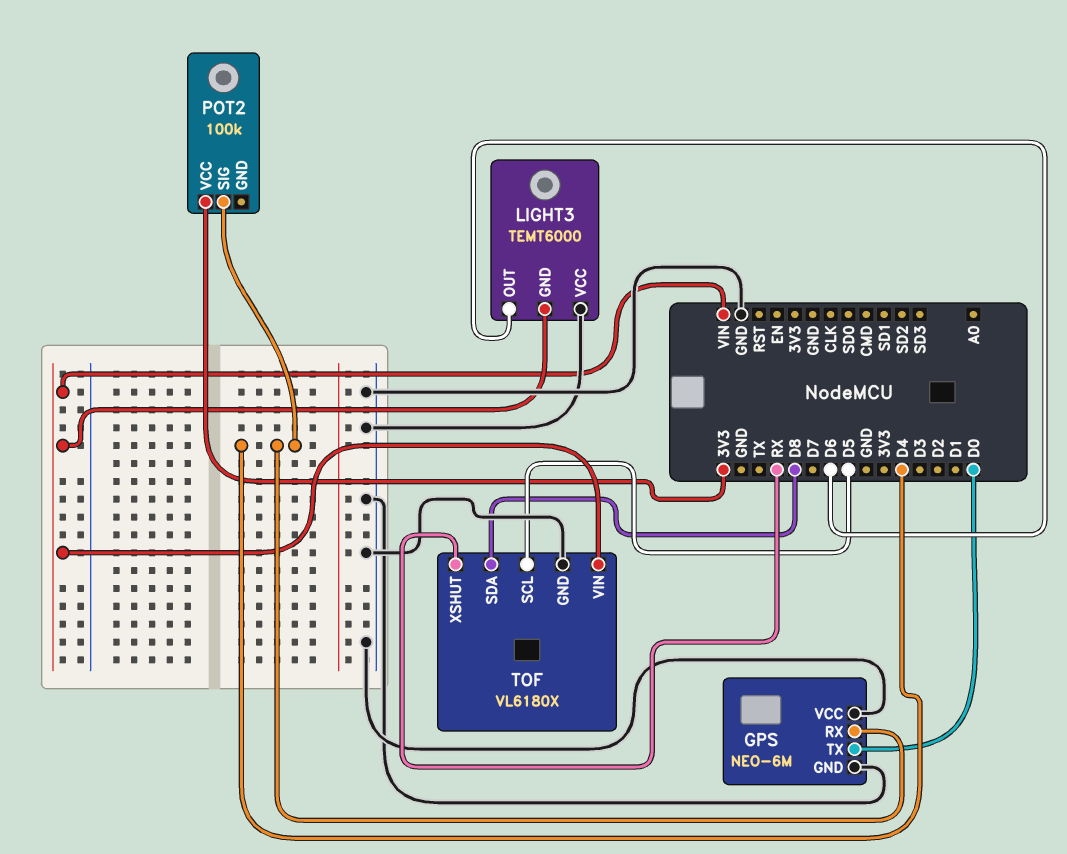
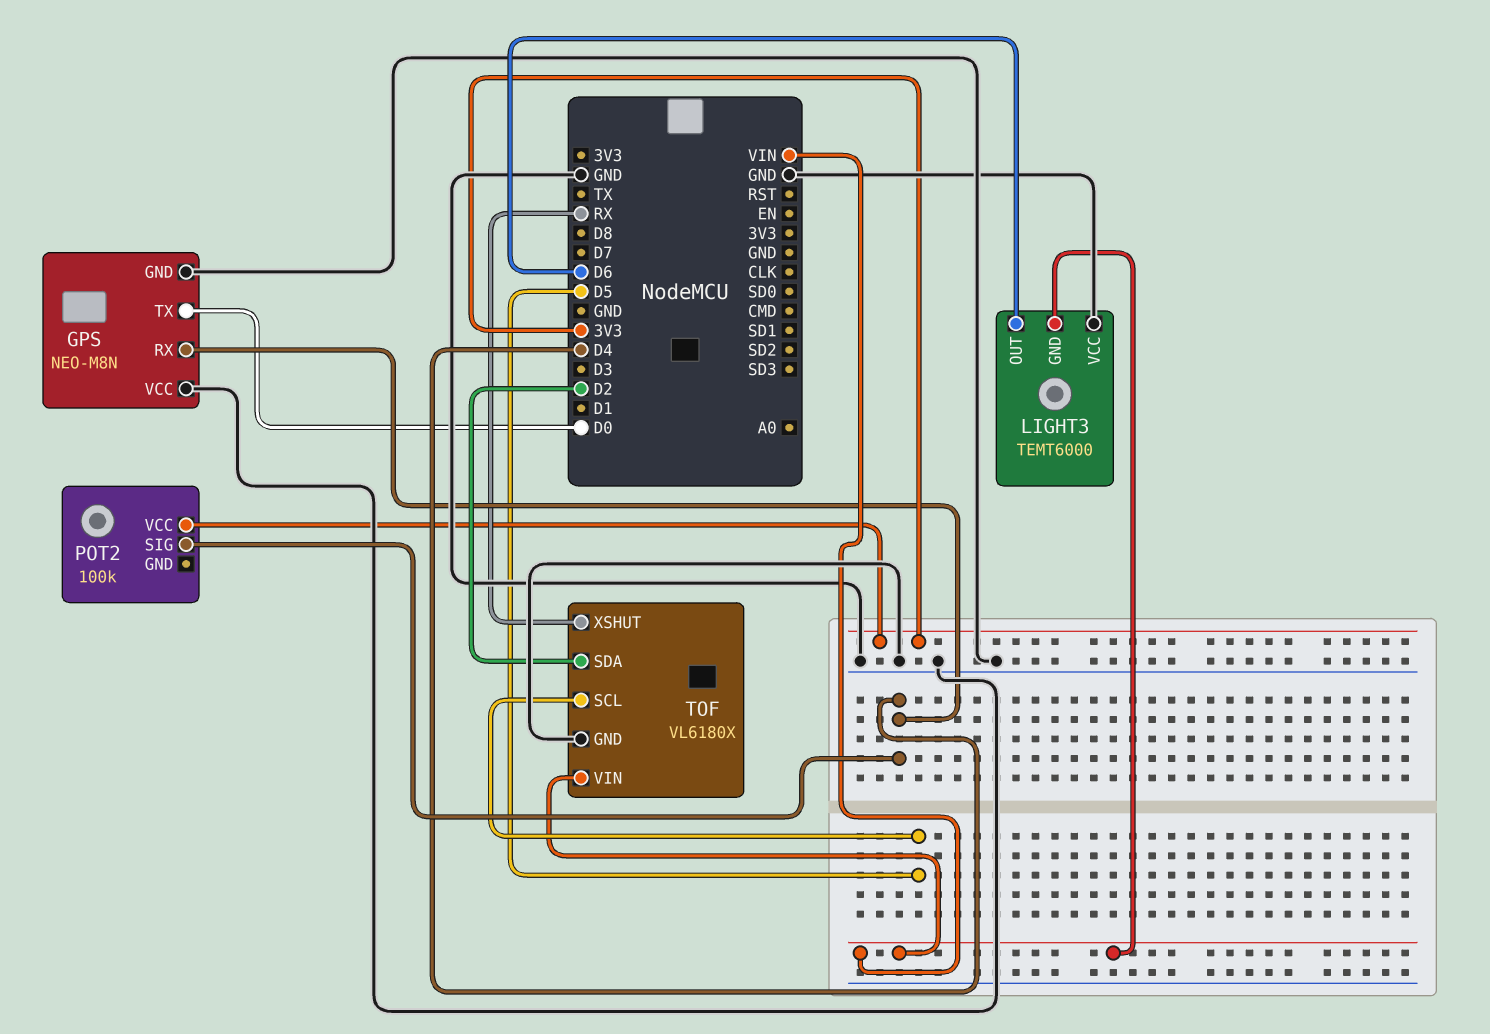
GPS: NEO-6M -> NEO-M8N
TOF pin SDA: D8 -> D2

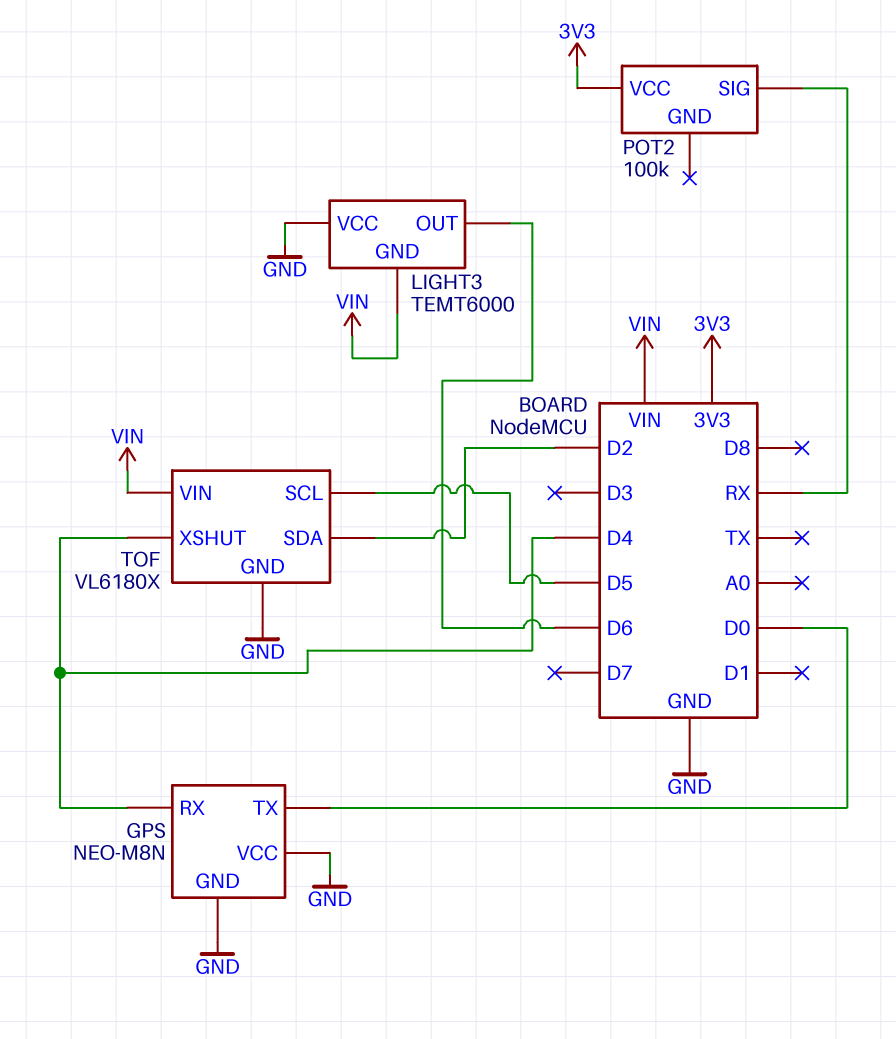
POT2 pin SIG: D4 -> RX
TOF pin XSHUT: RX -> D4

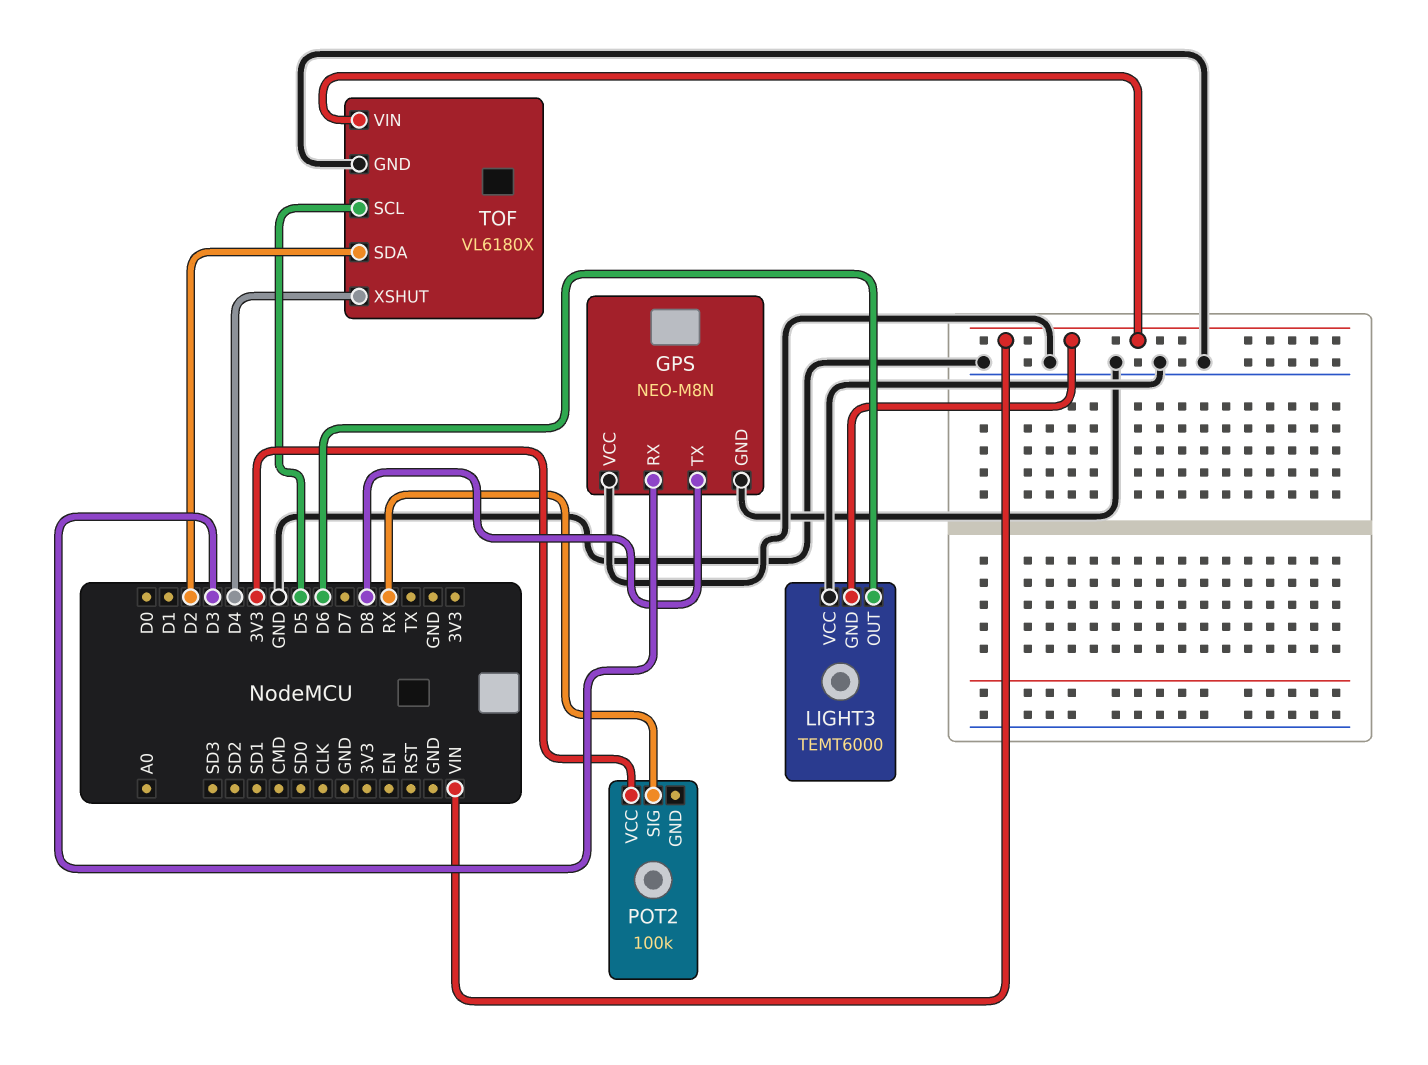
GPS pin RX: D4 -> D3
GPS pin TX: D0 -> D8

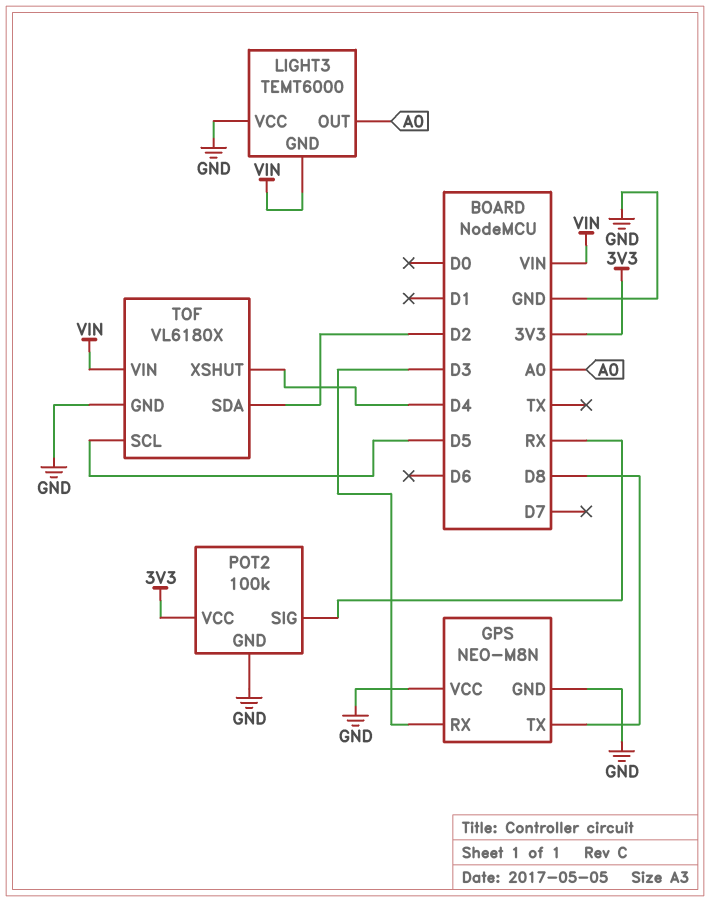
LIGHT3 pin OUT: D6 -> A0
POT2 pin GND: none -> GND

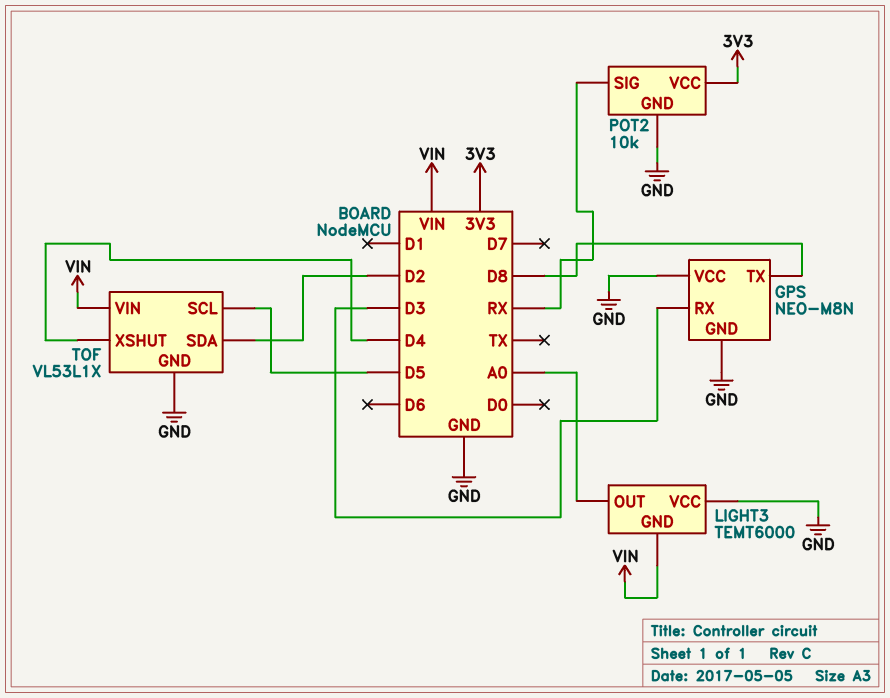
POT2: 100k -> 10k
TOF: VL6180X -> VL53L1X

